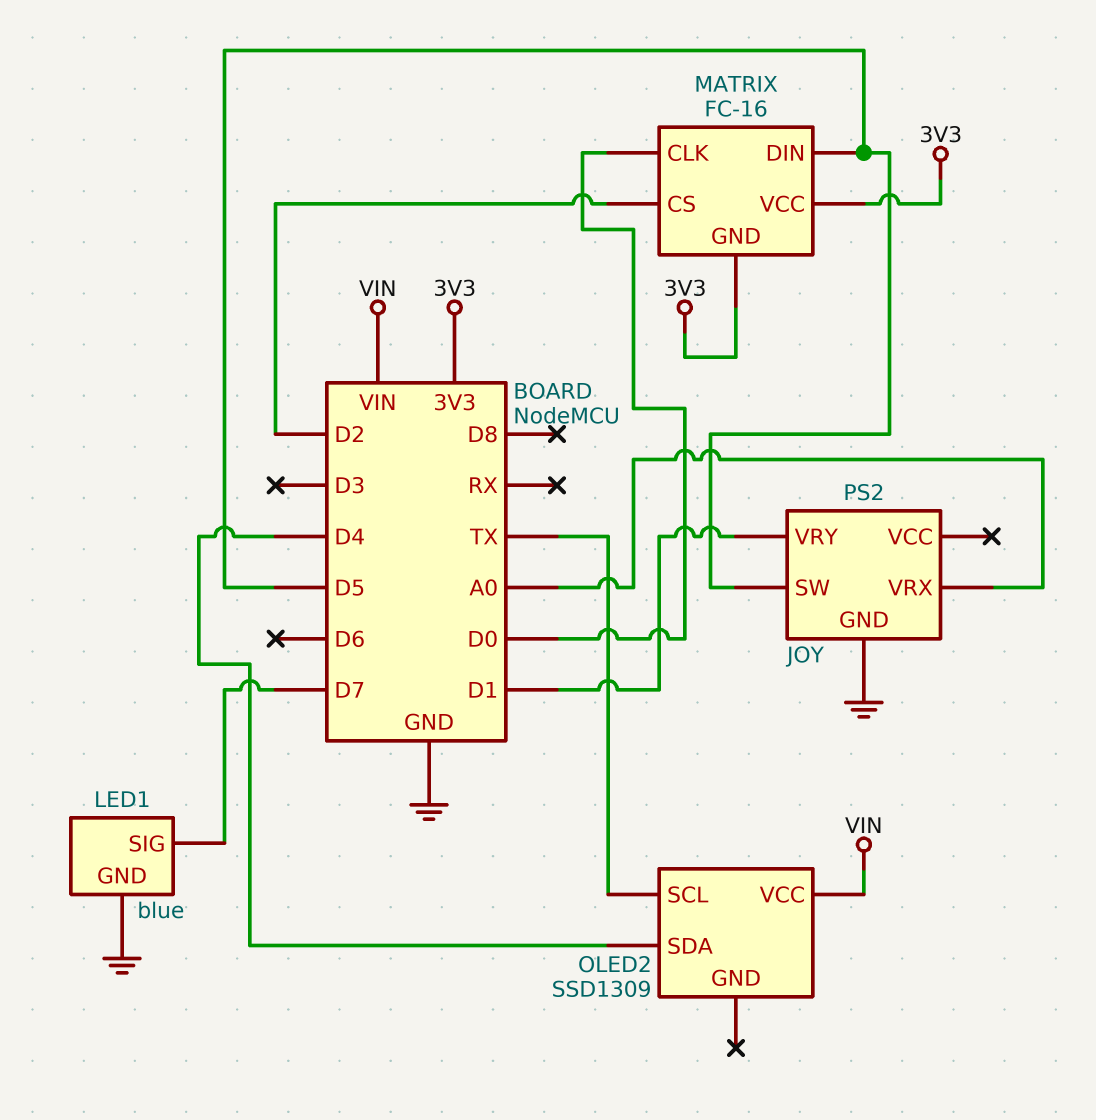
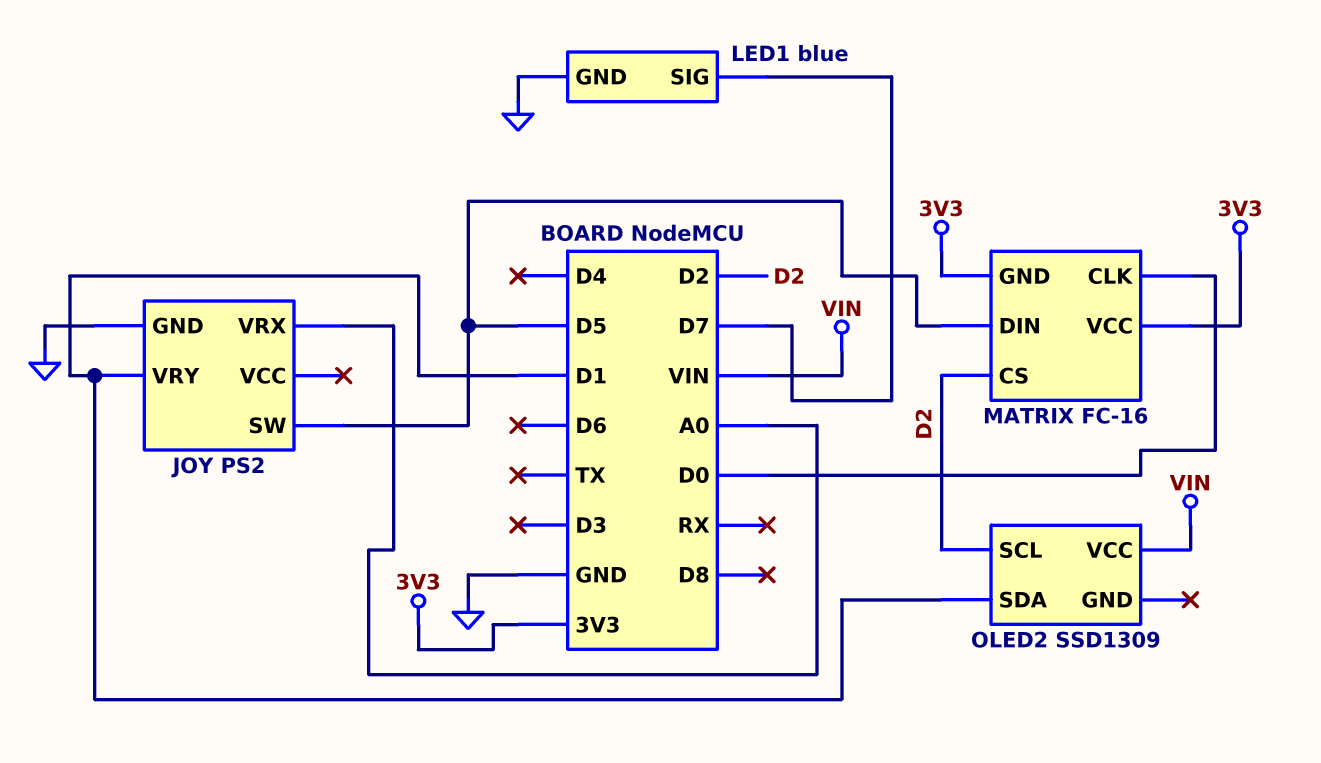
OLED2 pin SCL: TX -> D2
OLED2 pin SDA: D4 -> D1

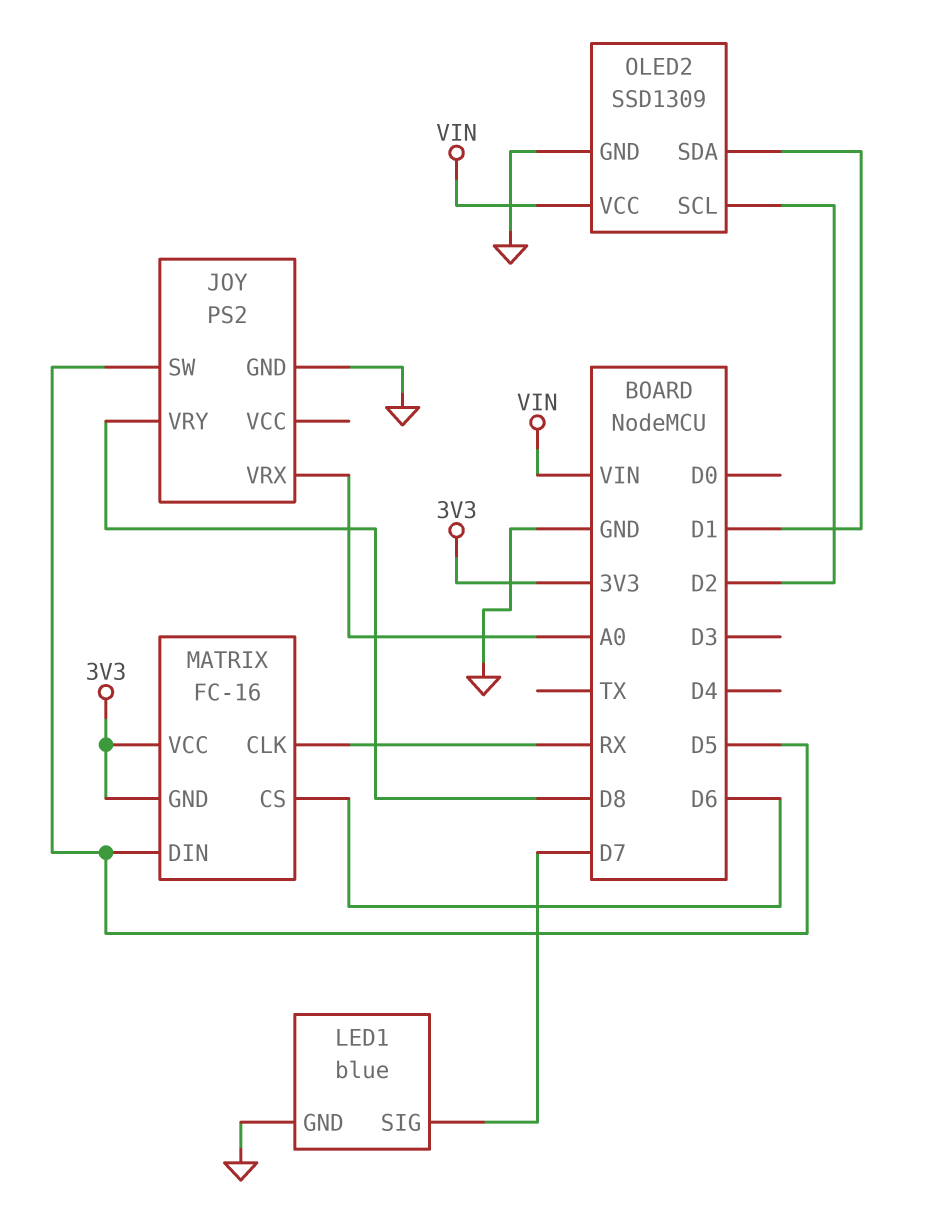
JOY pin VRY: D1 -> D8
MATRIX pin CLK: D0 -> RX
MATRIX pin CS: D2 -> D6
OLED2 pin GND: none -> GND

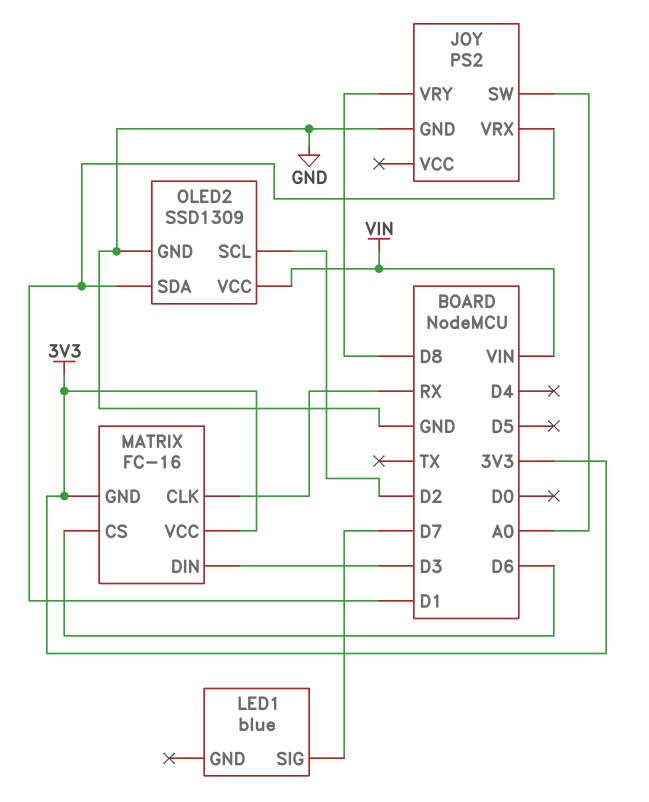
JOY pin SW: D5 -> A0
JOY pin VRX: A0 -> D1
LED1 pin GND: GND -> none
MATRIX pin DIN: D5 -> D3

